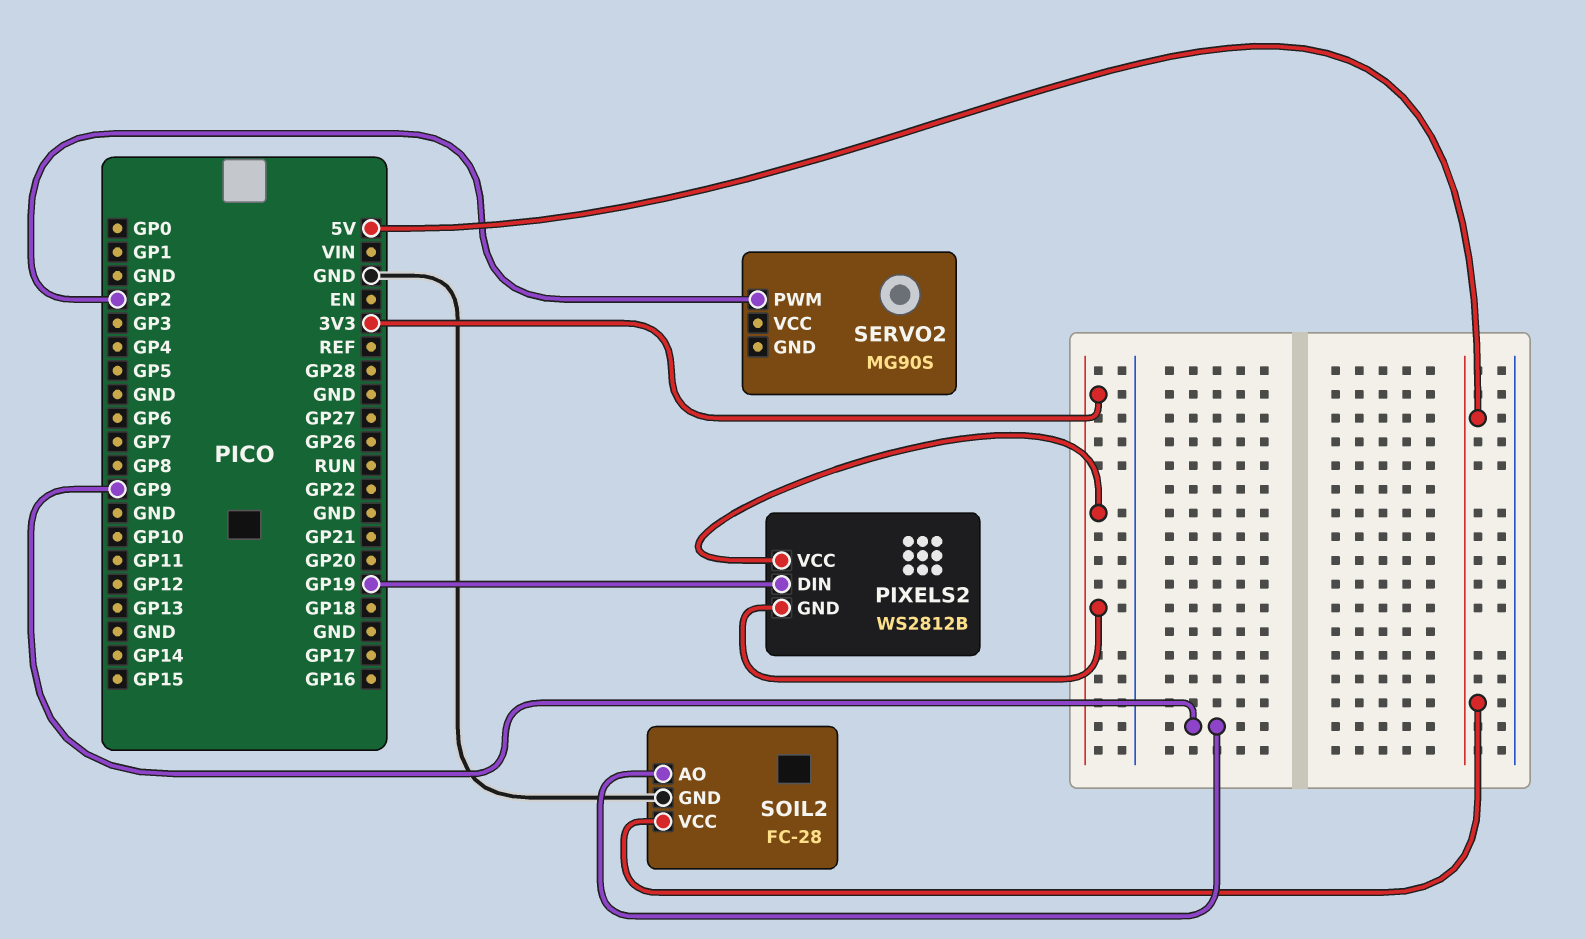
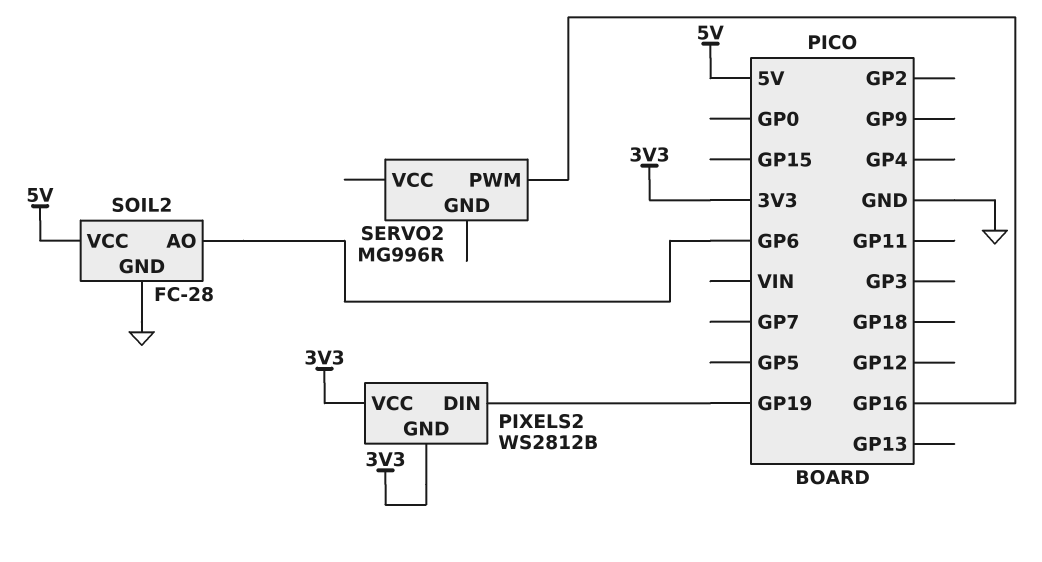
SERVO2: MG90S -> MG996R
SERVO2 pin PWM: GP2 -> GP16
SOIL2 pin AO: GP9 -> GP6

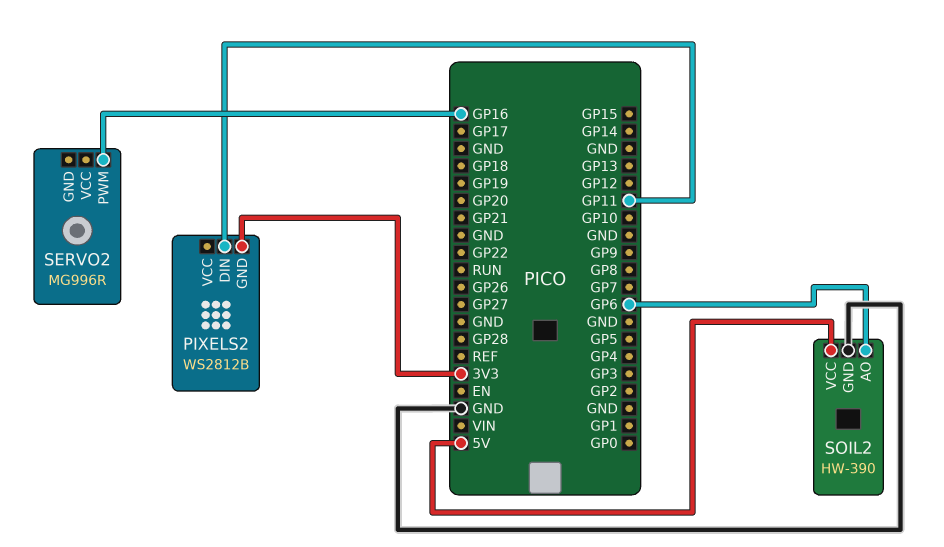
PIXELS2 pin DIN: GP19 -> GP11
PIXELS2 pin VCC: 3V3 -> none
SOIL2: FC-28 -> HW-390

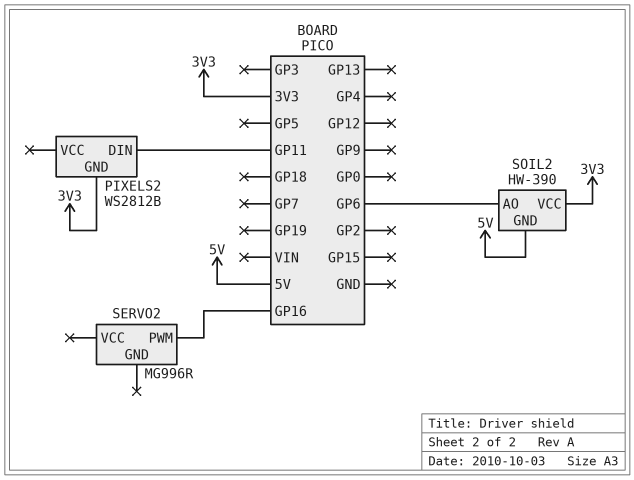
SOIL2 pin GND: GND -> 5V
SOIL2 pin VCC: 5V -> 3V3

